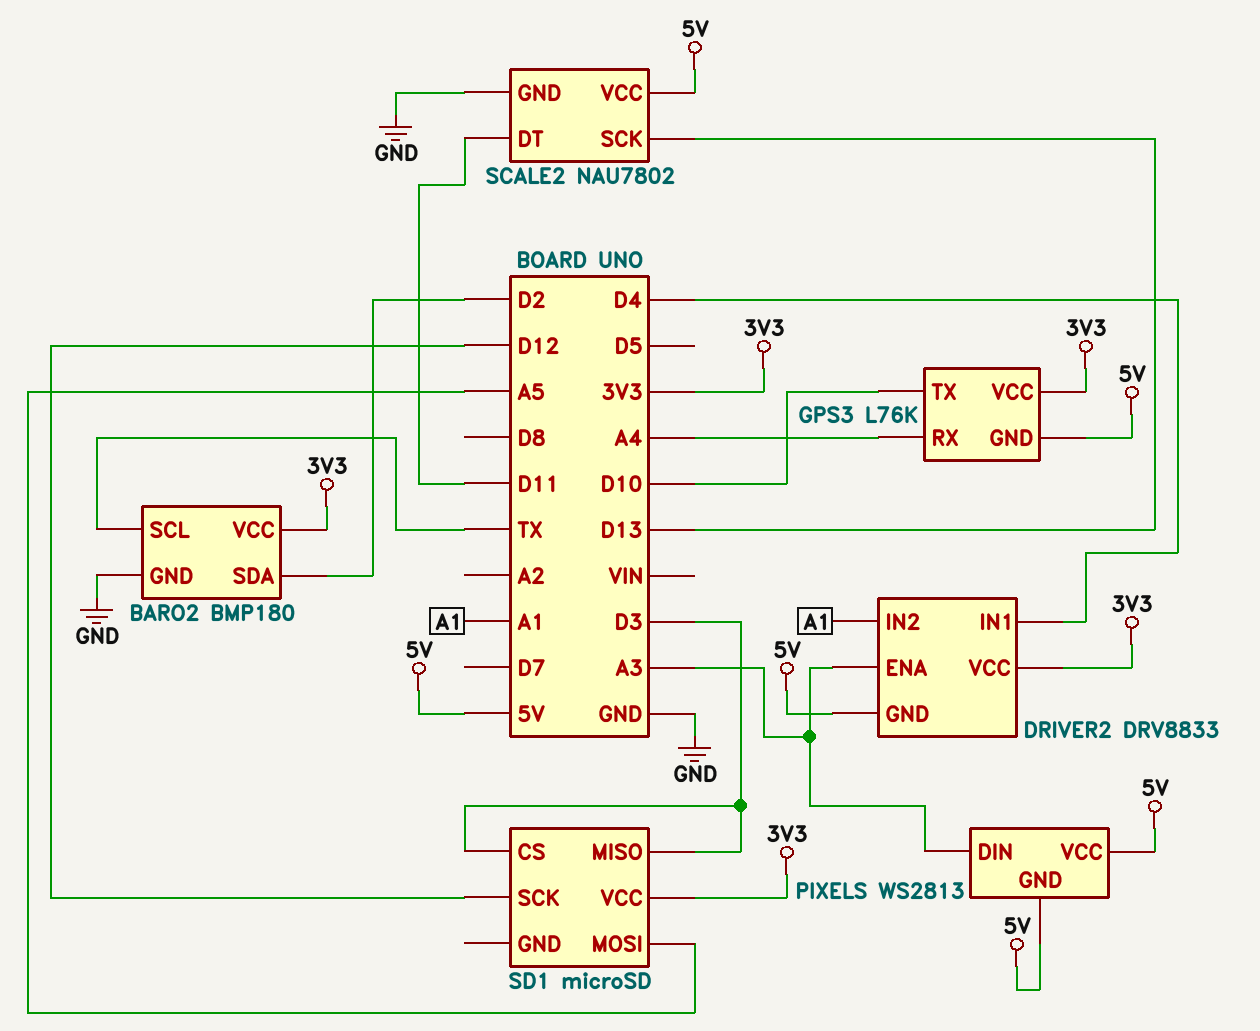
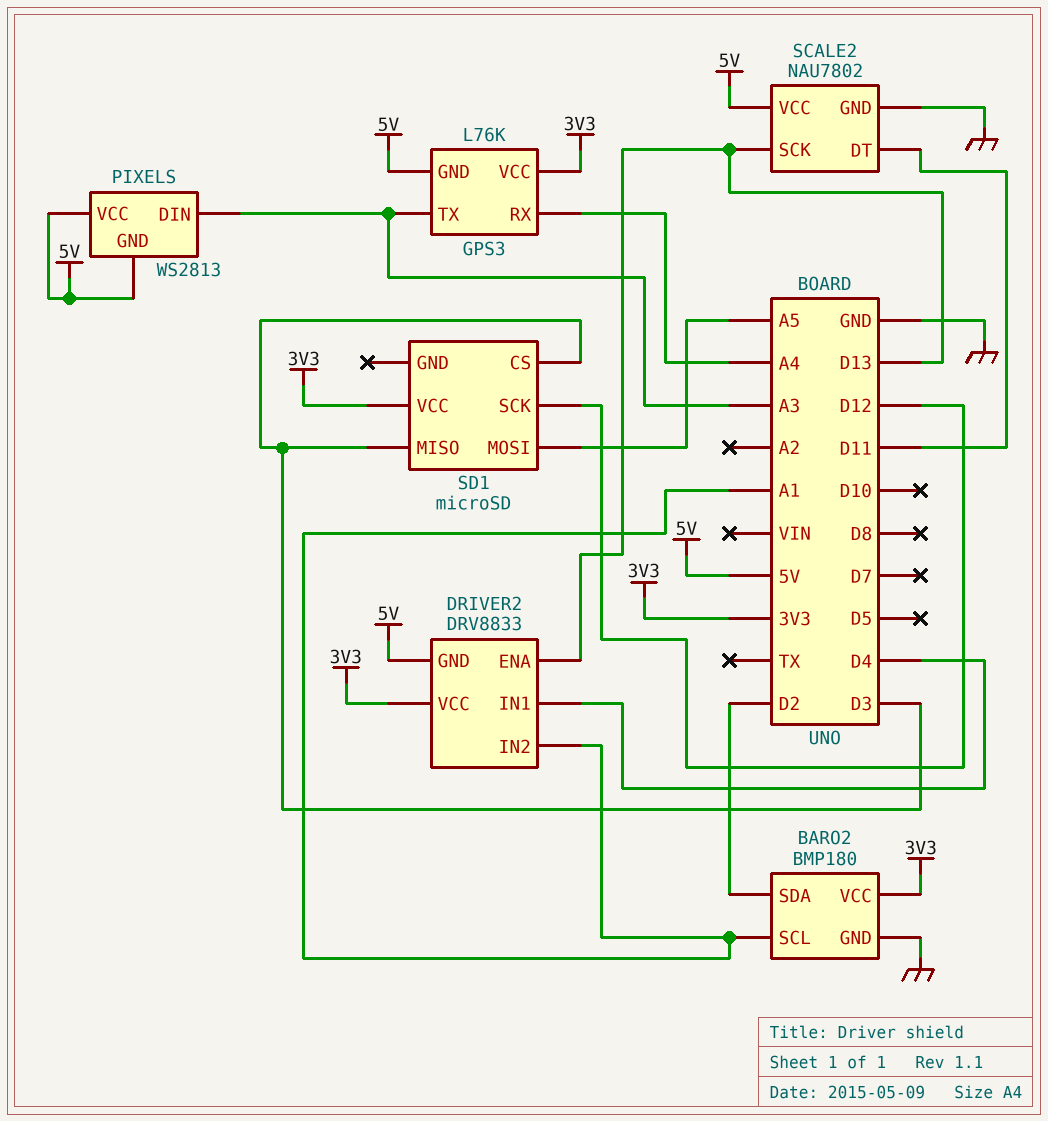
BARO2 pin SCL: TX -> A1
DRIVER2 pin ENA: A3 -> D13
GPS3 pin TX: D10 -> A3

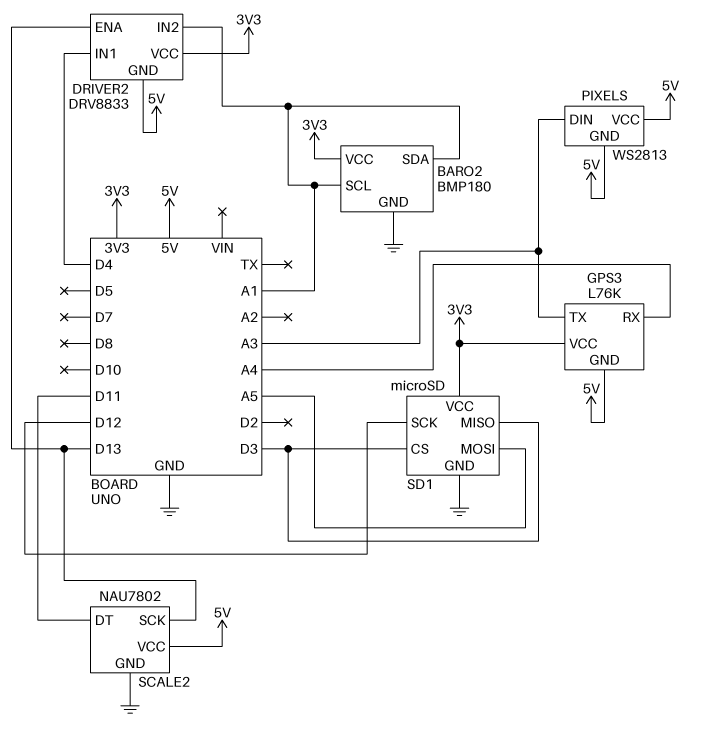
BARO2 pin SDA: D2 -> A1
SD1 pin GND: none -> GND

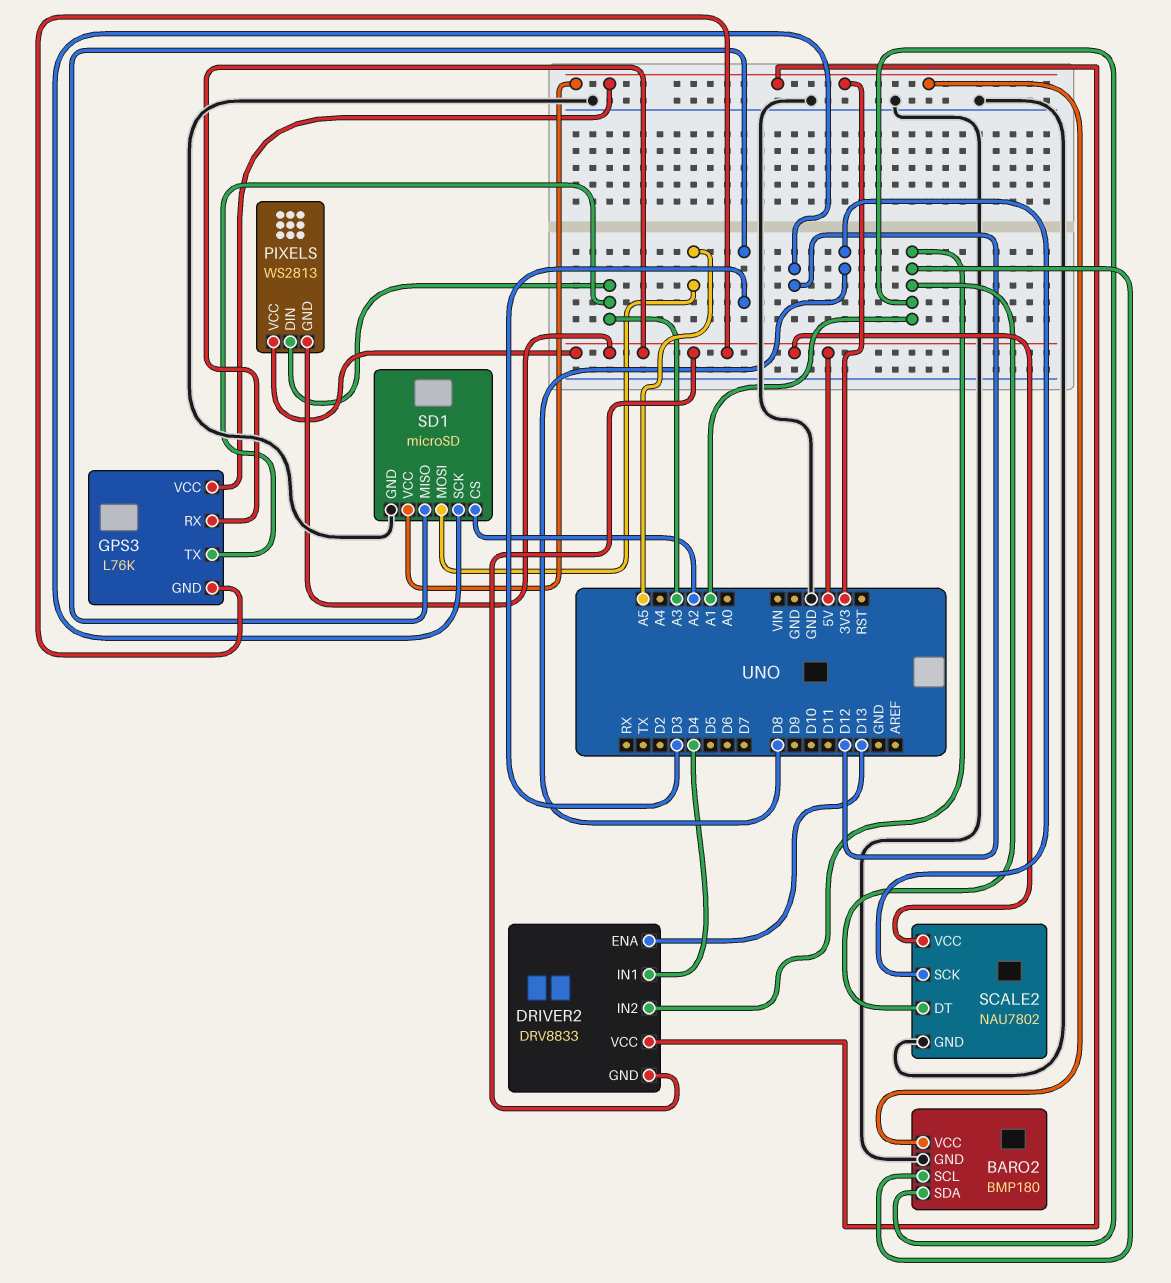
GPS3 pin RX: A4 -> 5V
SCALE2 pin DT: D11 -> A1
SCALE2 pin SCK: D13 -> D8
SD1 pin CS: D3 -> A2

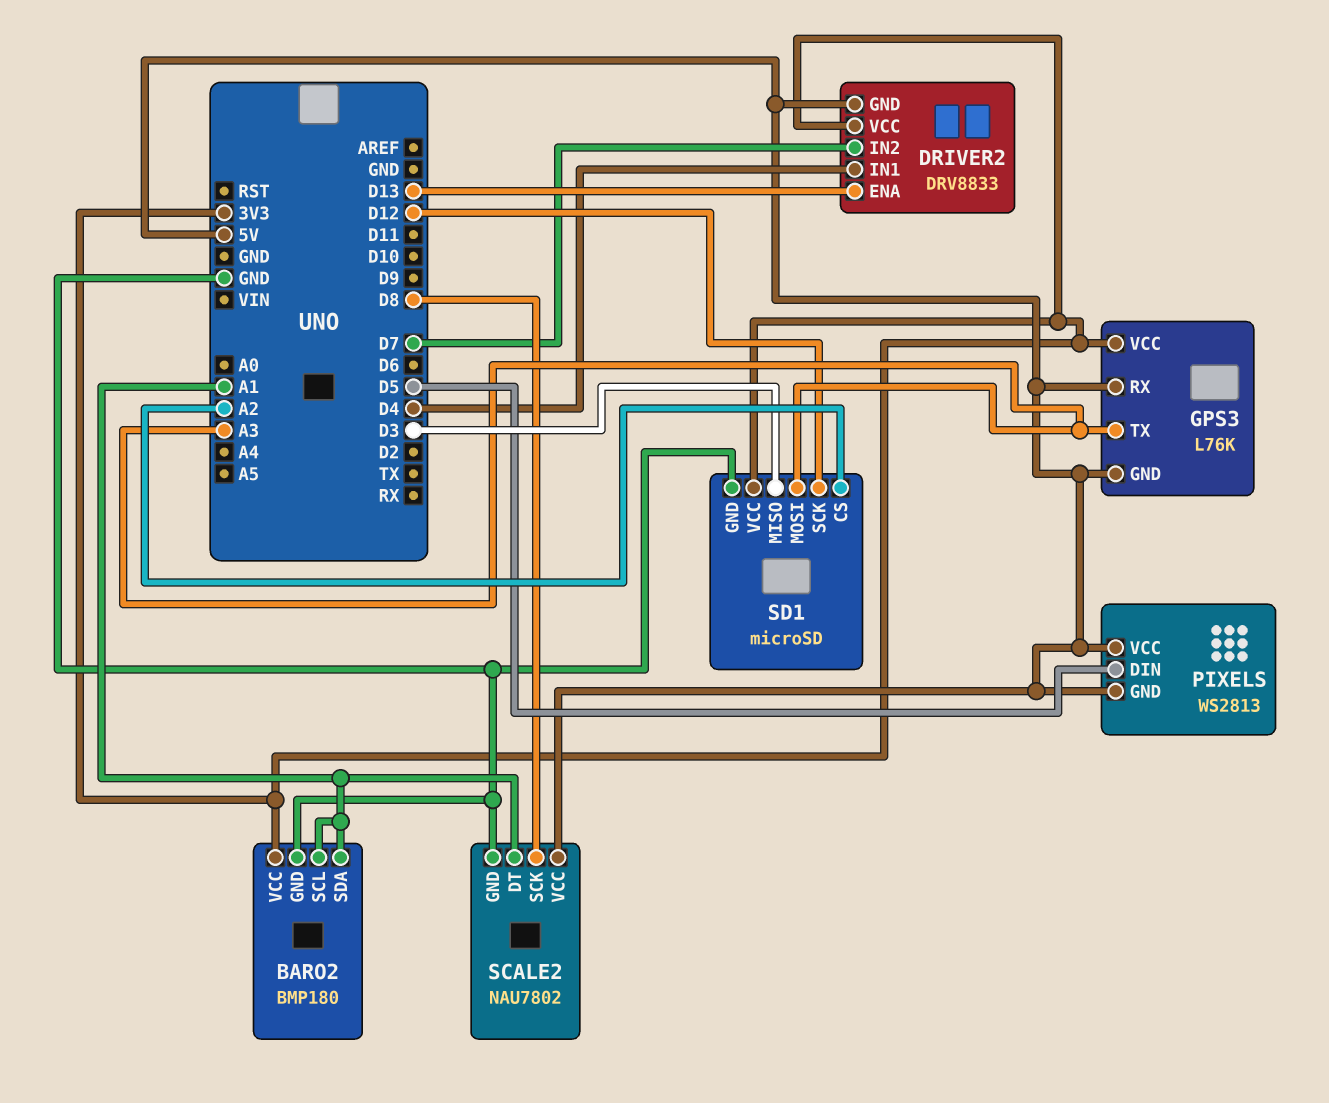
DRIVER2 pin IN2: A1 -> D7
PIXELS pin DIN: A3 -> D5
SD1 pin MOSI: A5 -> A3

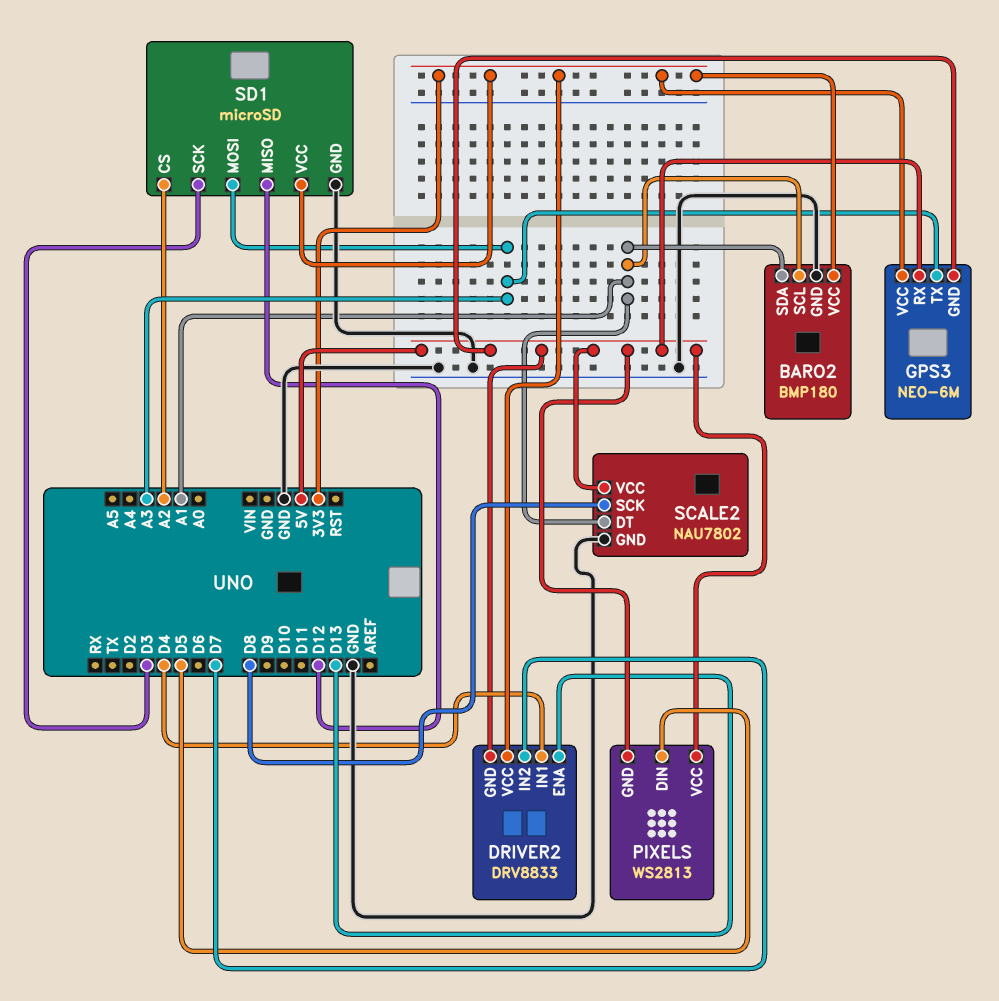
GPS3: L76K -> NEO-6M
SD1 pin MISO: D3 -> D12
SD1 pin SCK: D12 -> D3

